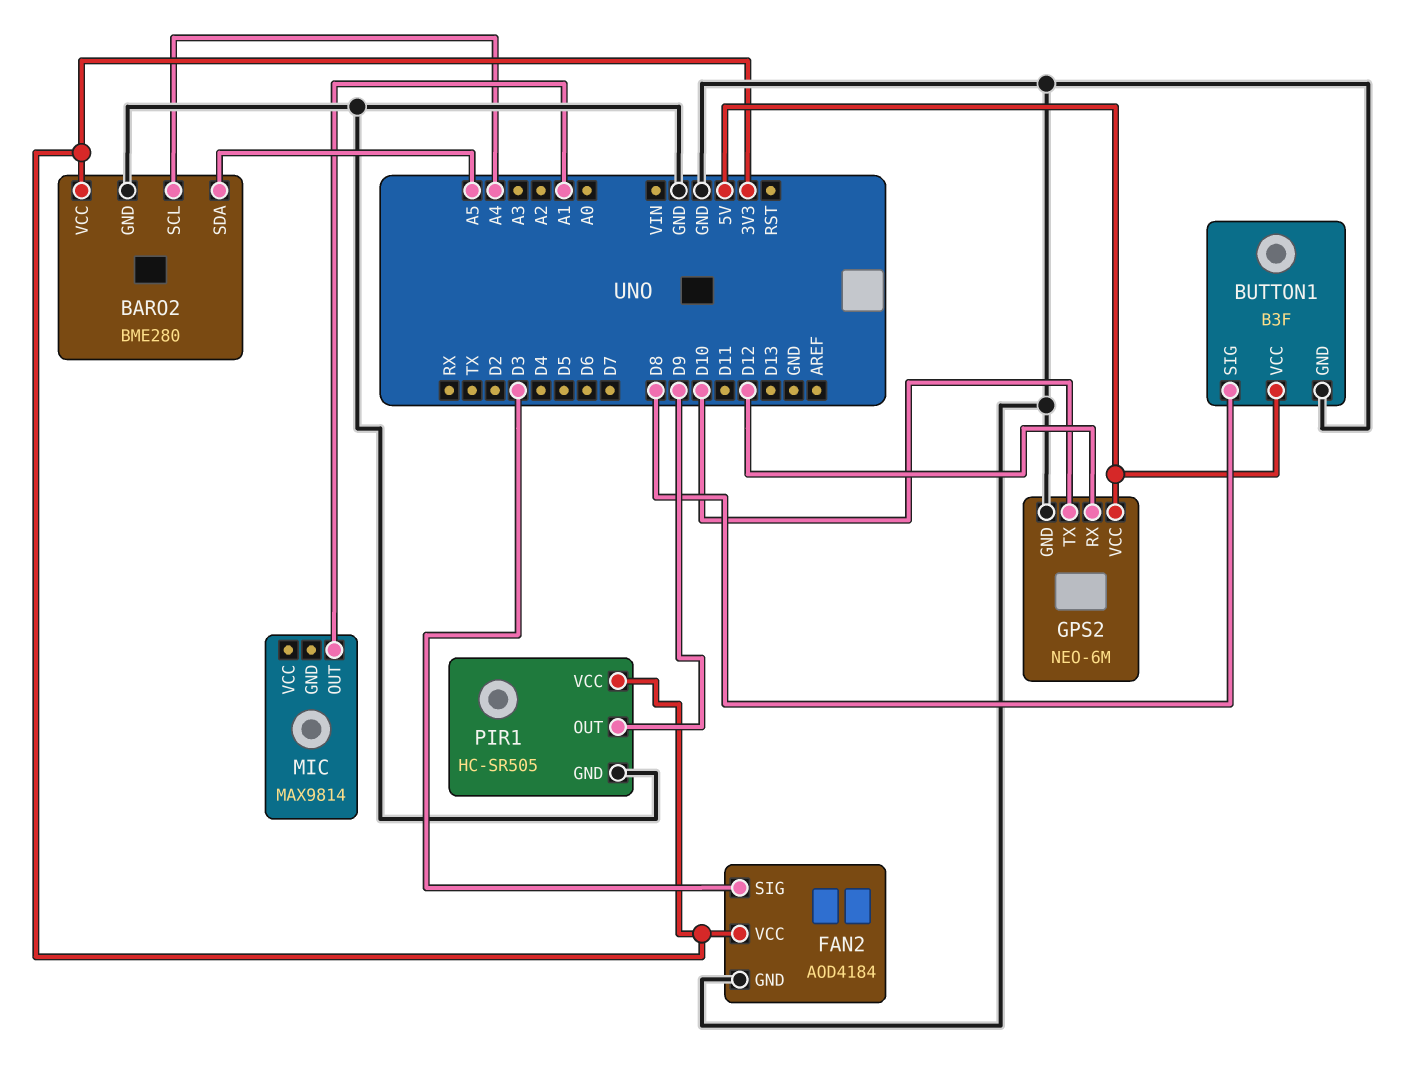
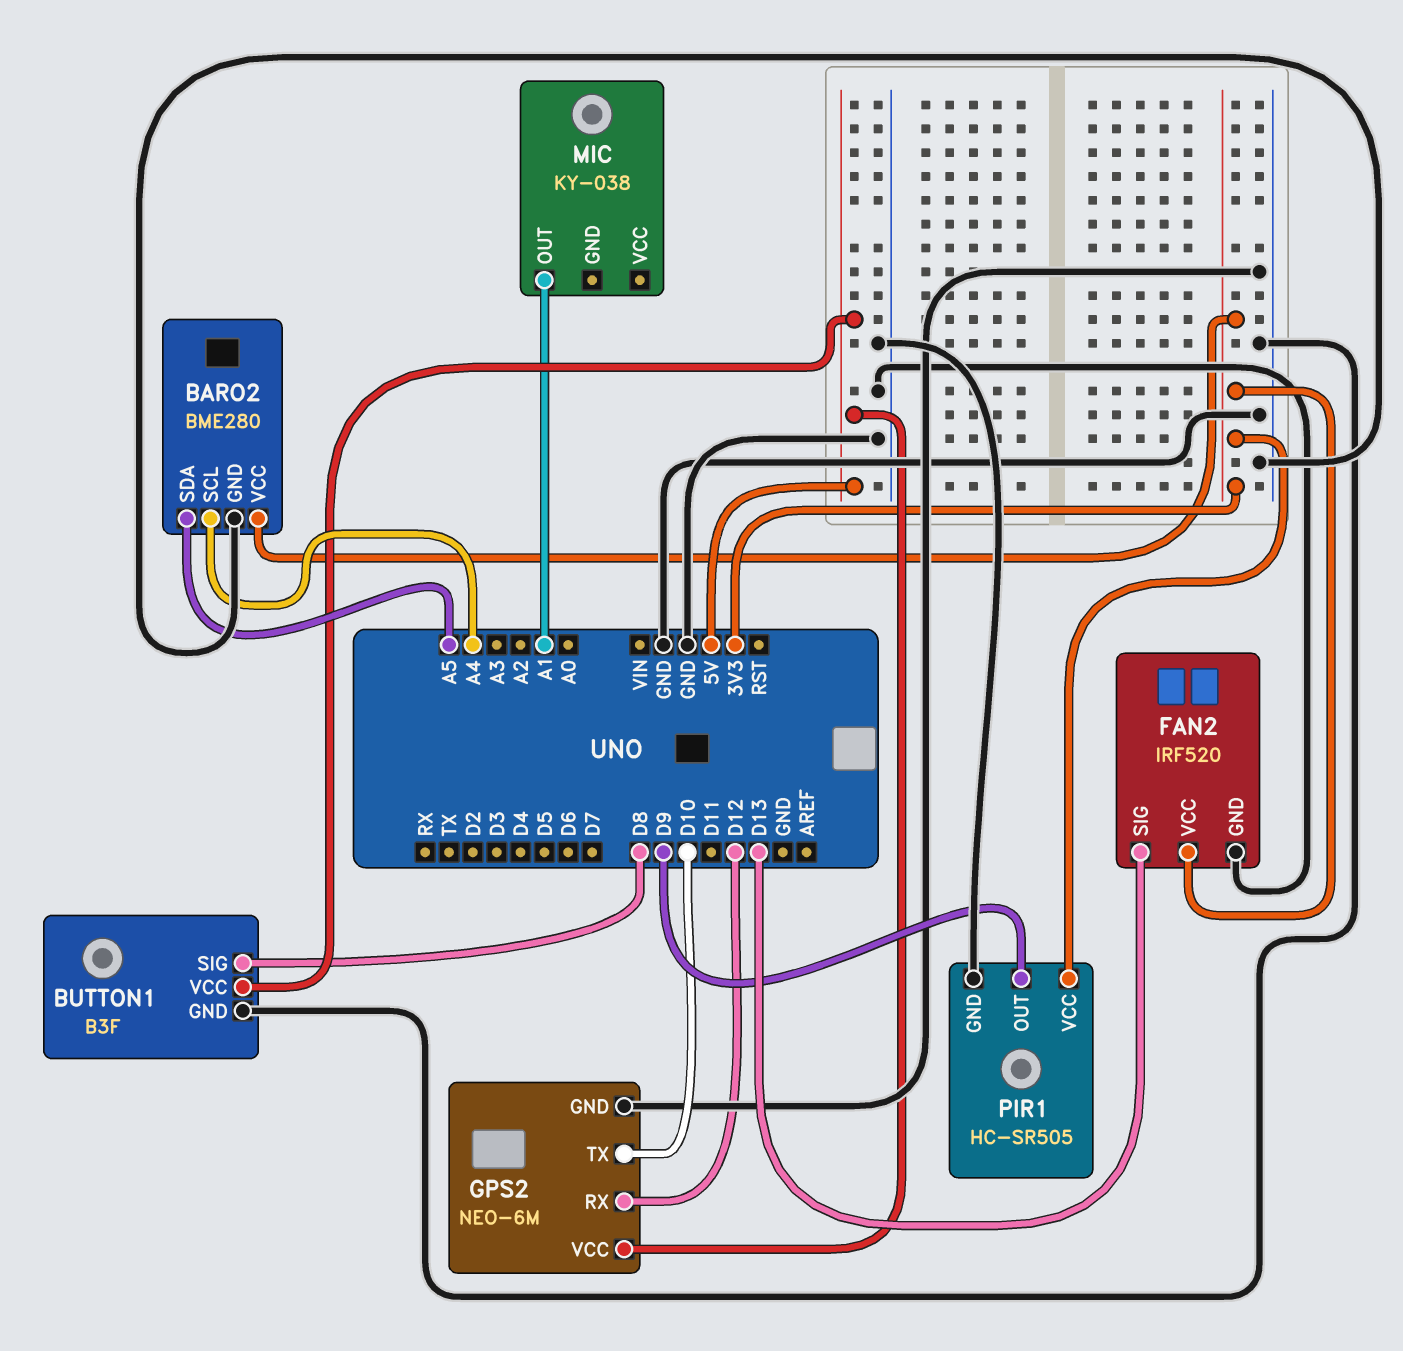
FAN2: AOD4184 -> IRF520
FAN2 pin SIG: D3 -> D13
MIC: MAX9814 -> KY-038

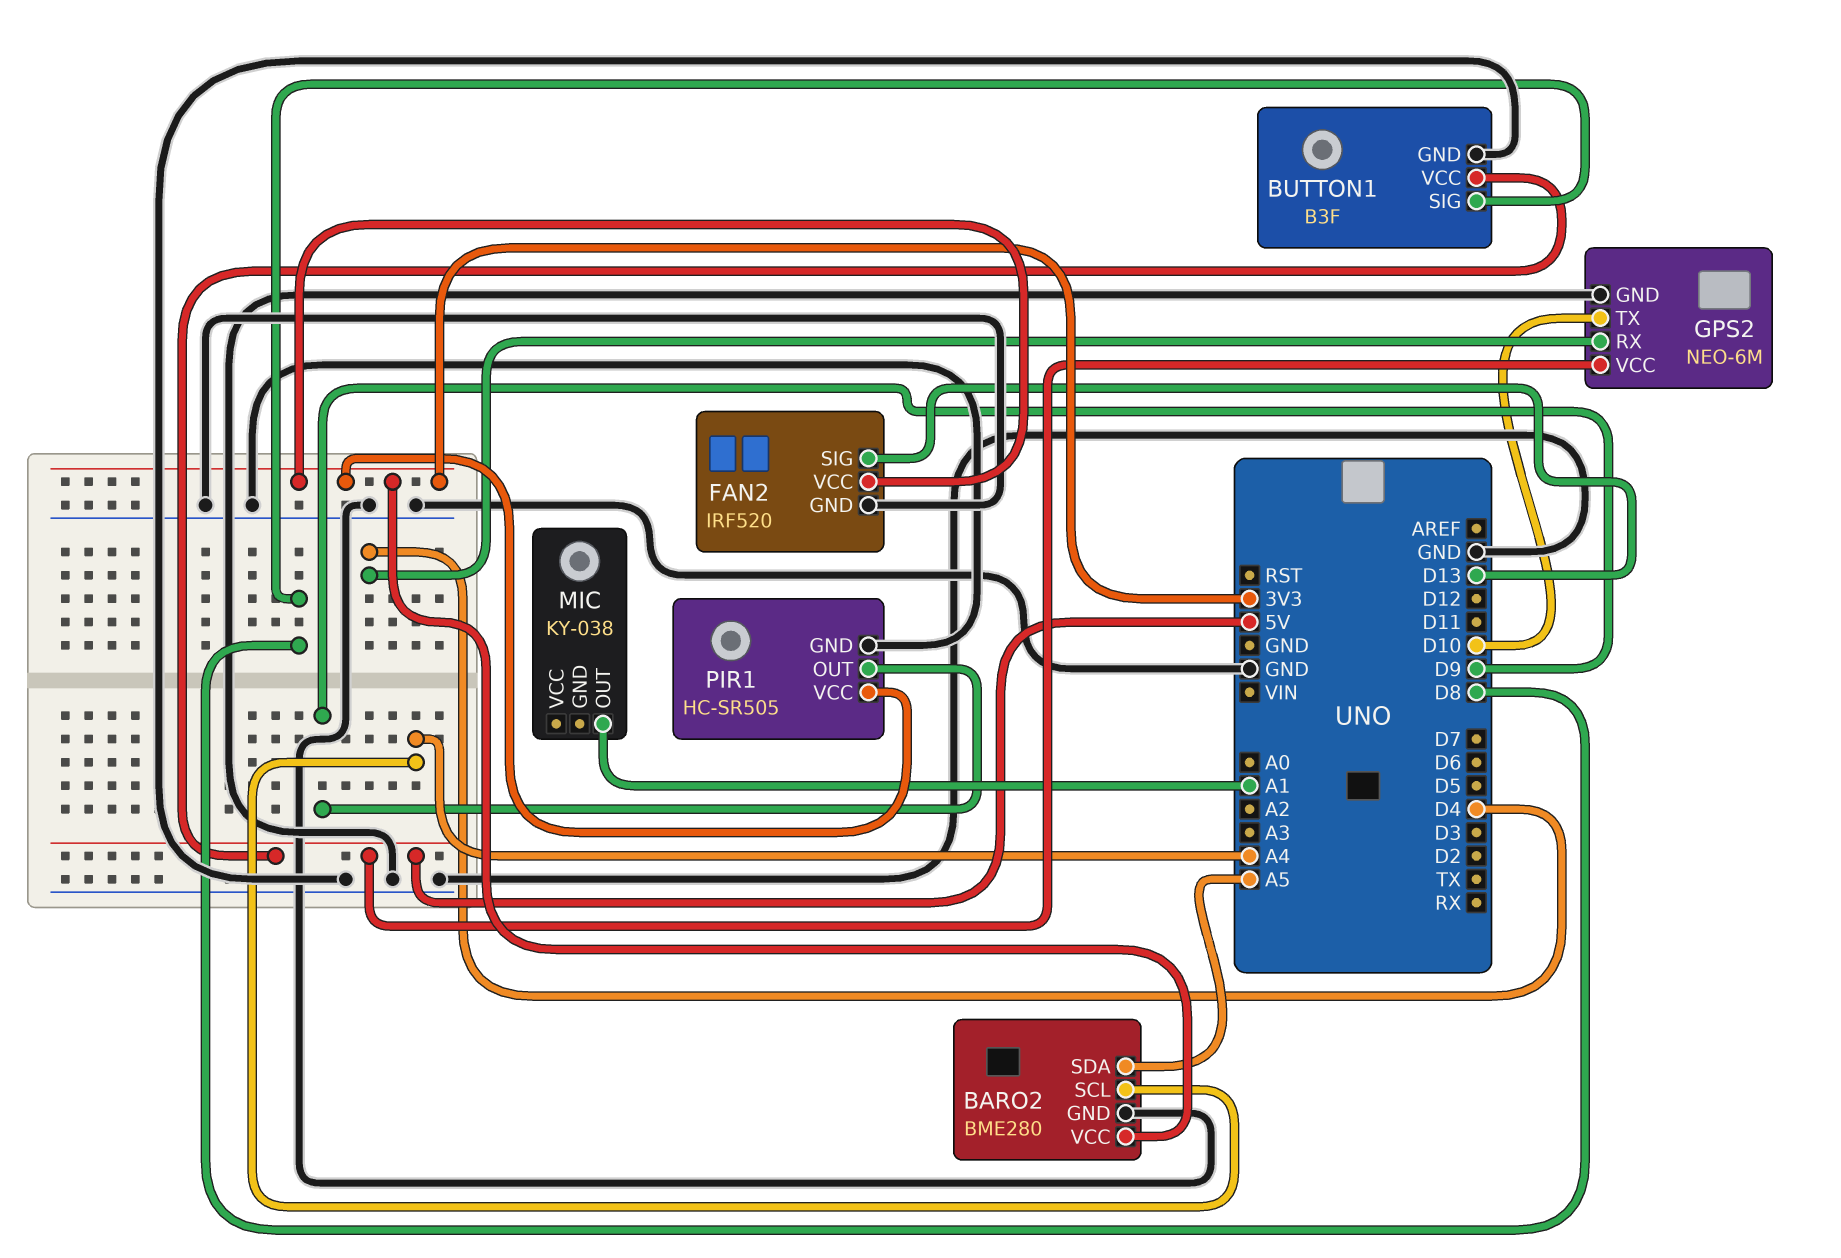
GPS2 pin RX: D12 -> D4

